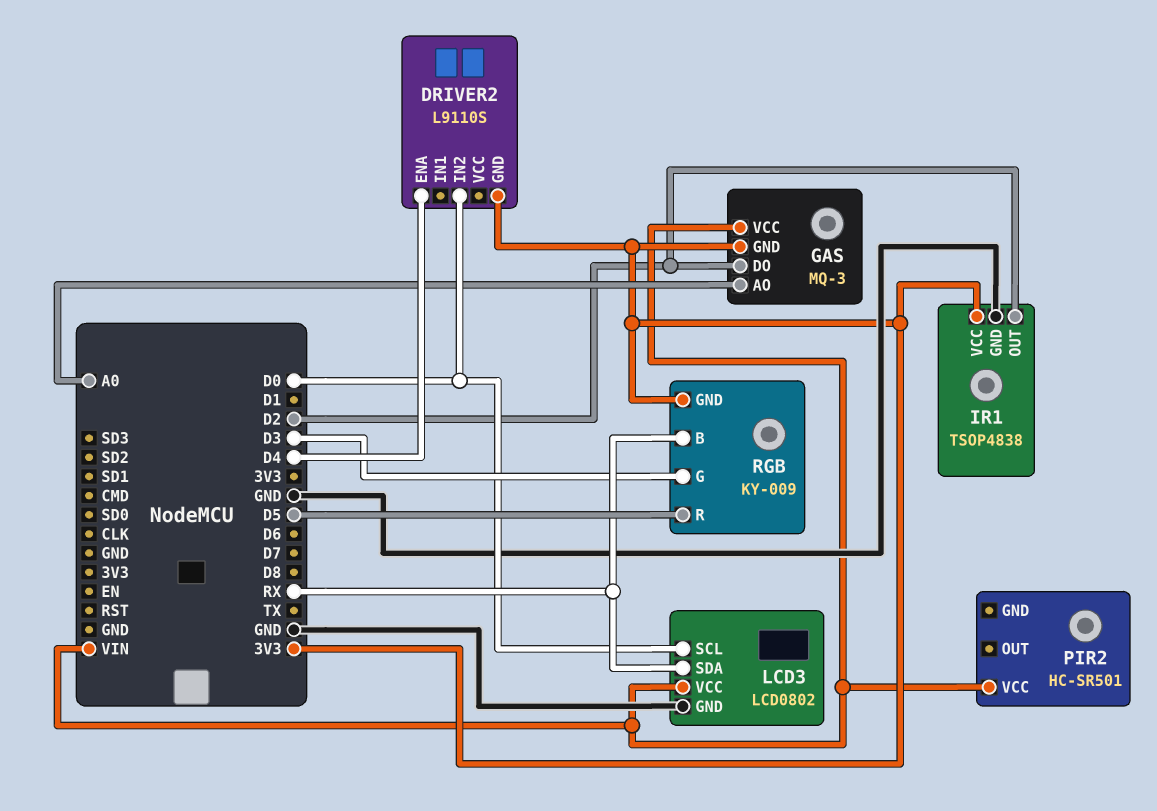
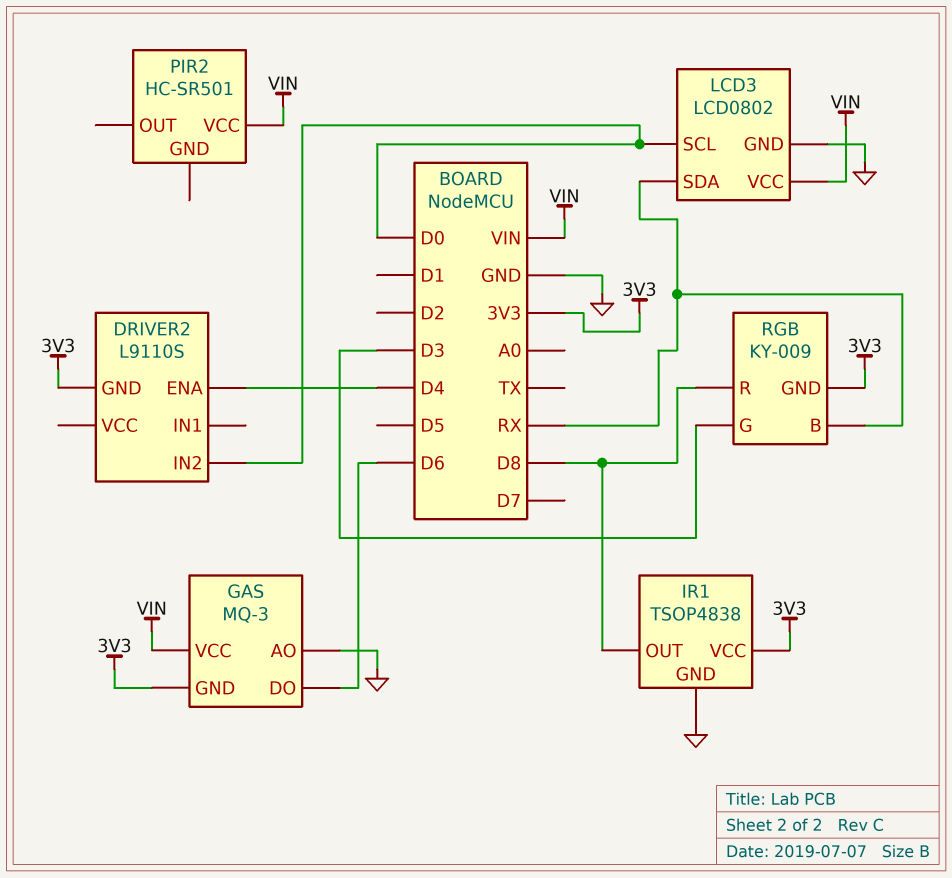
GAS pin AO: A0 -> GND
GAS pin DO: D2 -> D6
IR1 pin OUT: D2 -> D8
RGB pin R: D5 -> D8

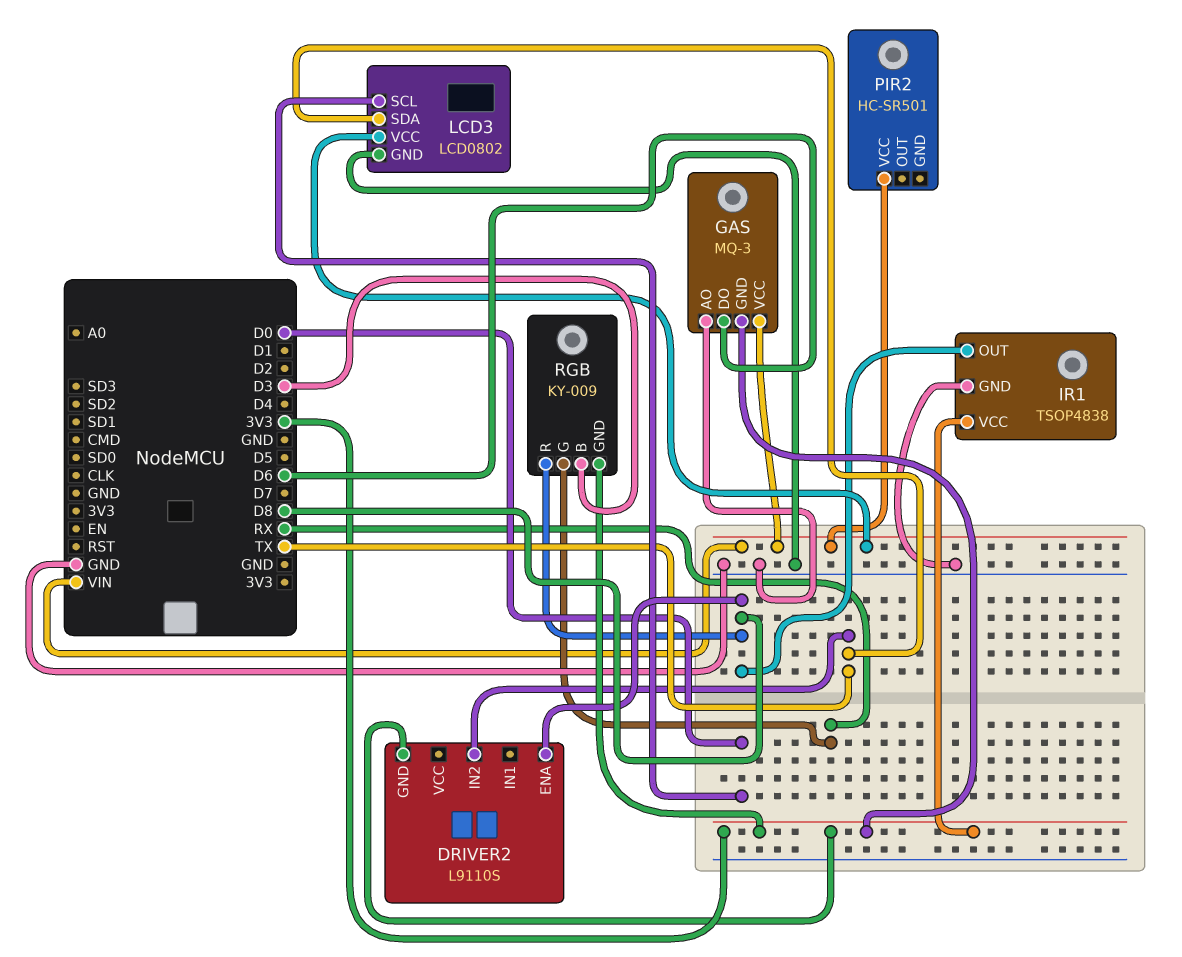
DRIVER2 pin ENA: D4 -> D8
DRIVER2 pin IN2: D0 -> TX
LCD3 pin SDA: RX -> TX
RGB pin B: RX -> D3
RGB pin G: D3 -> RX

